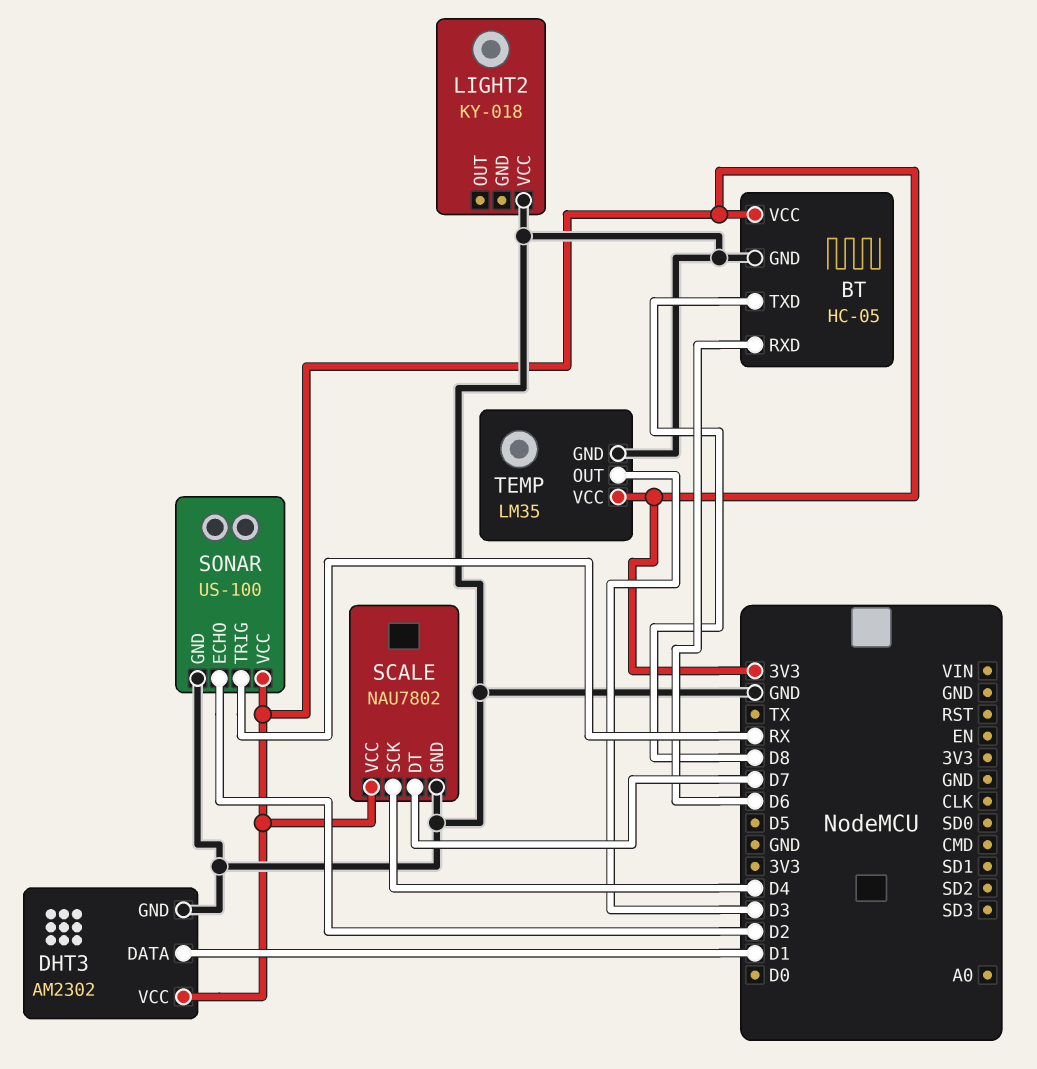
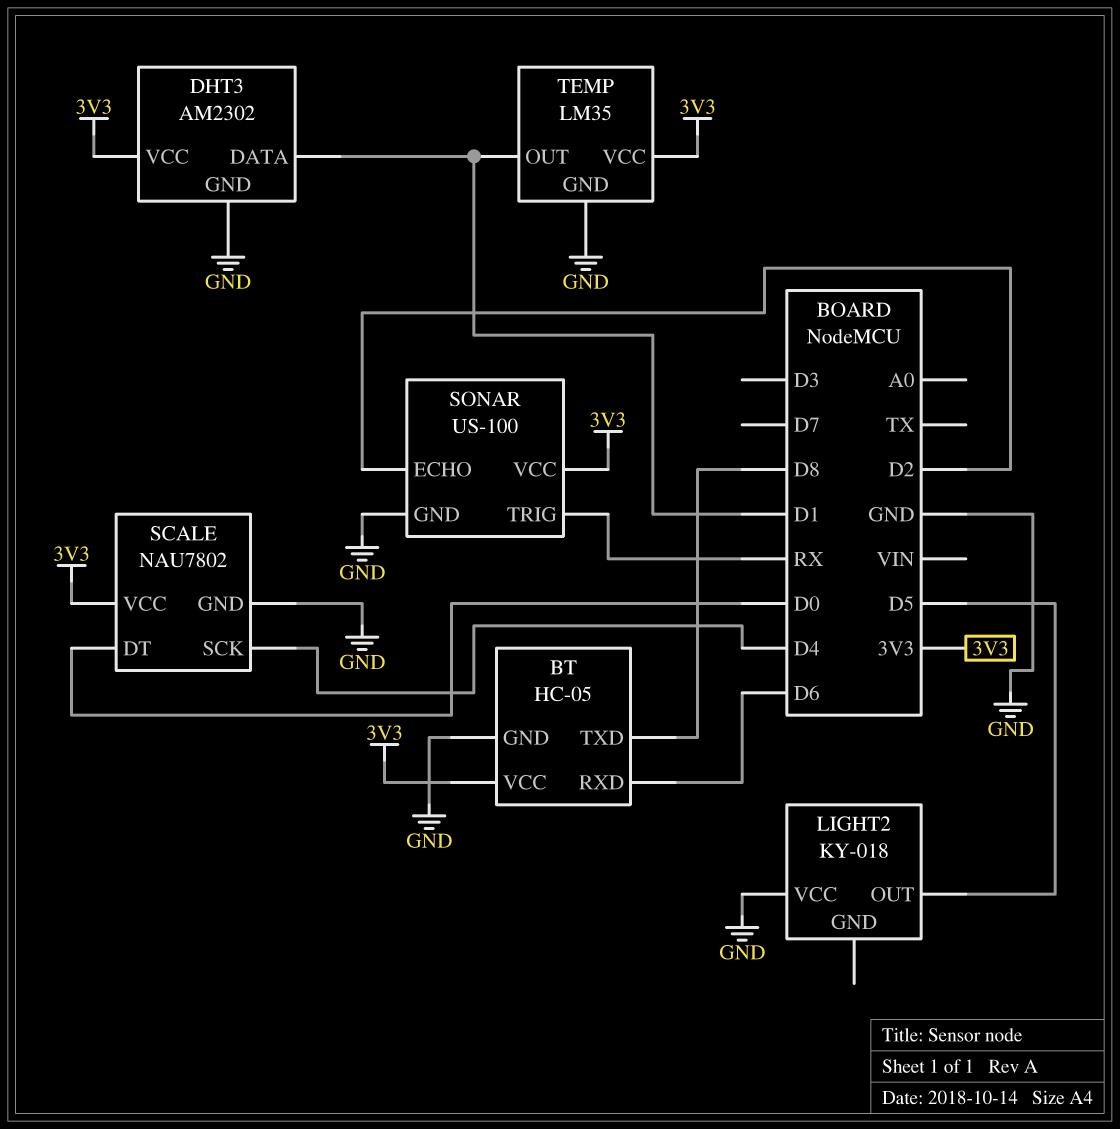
LIGHT2 pin OUT: none -> D5
SCALE pin DT: D7 -> D0
TEMP pin OUT: D3 -> D1

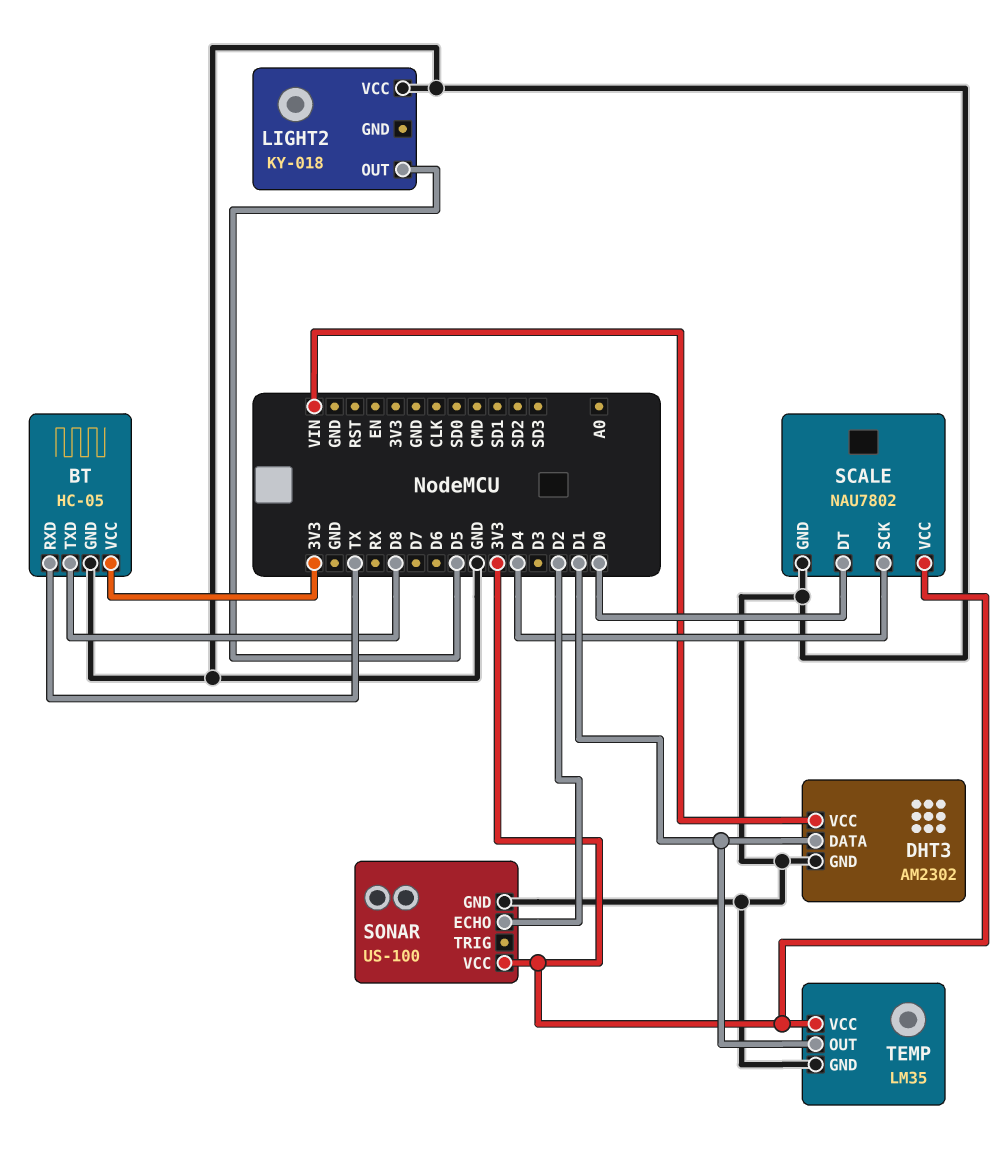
BT pin RXD: D6 -> TX
DHT3 pin VCC: 3V3 -> VIN
SONAR pin TRIG: RX -> none

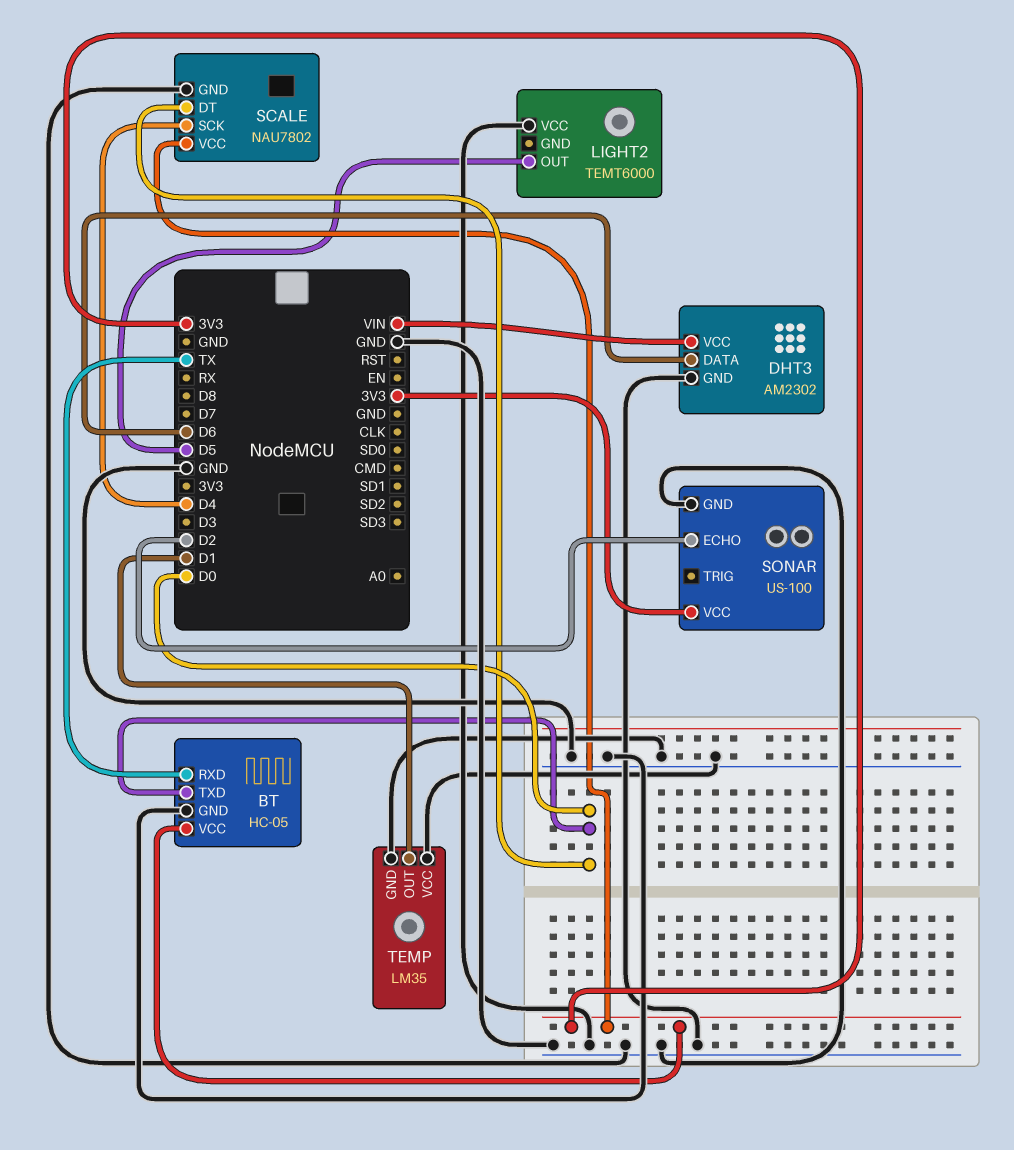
BT pin TXD: D8 -> D0
DHT3 pin DATA: D1 -> D6
LIGHT2: KY-018 -> TEMT6000
TEMP pin VCC: 3V3 -> GND

